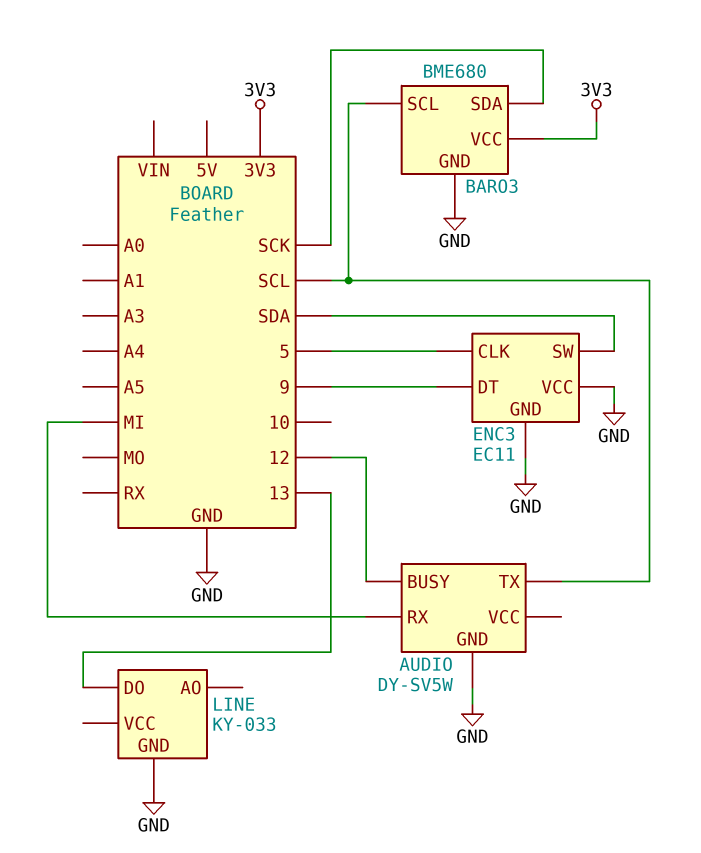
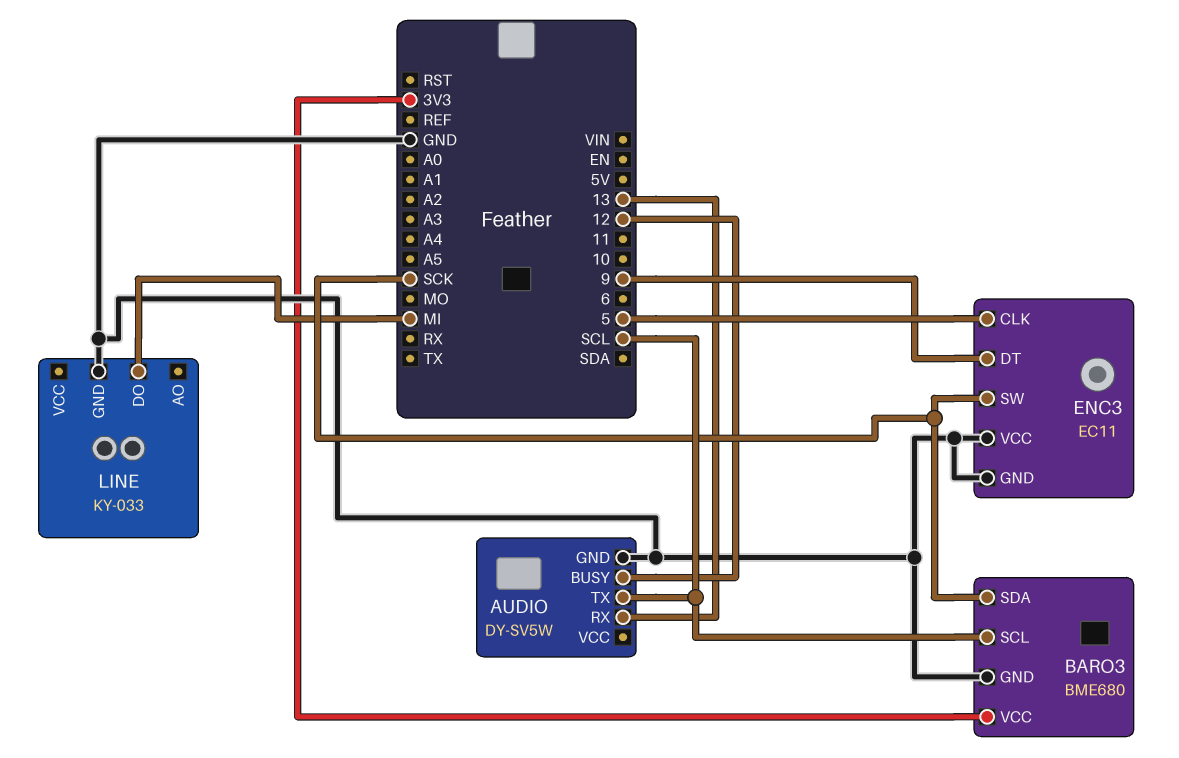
AUDIO pin RX: MI -> 13
ENC3 pin SW: SDA -> SCK
LINE pin DO: 13 -> MI

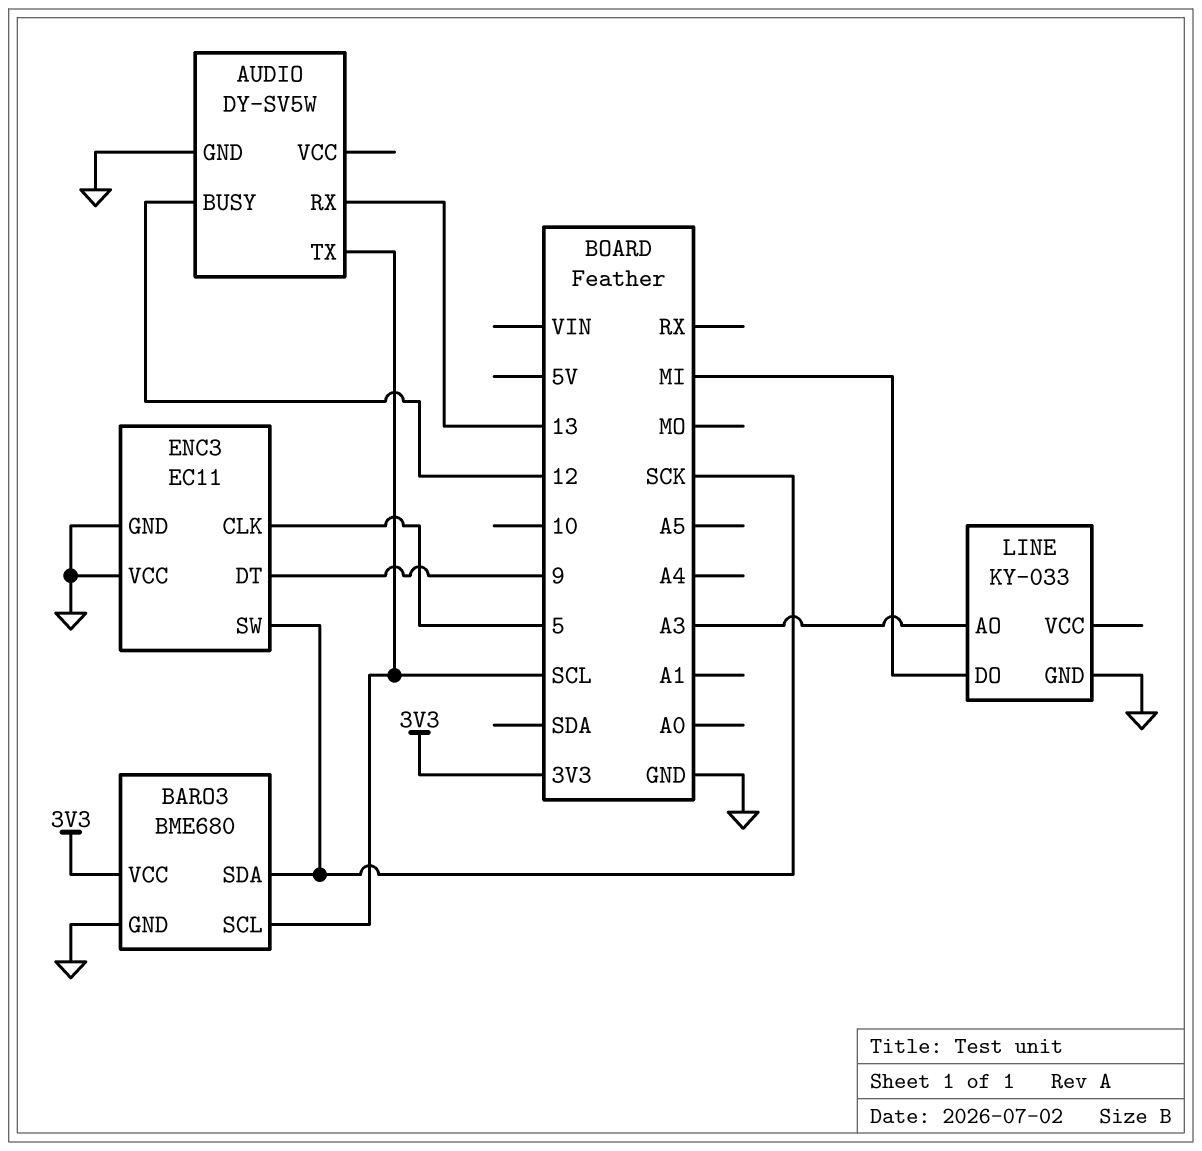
LINE pin AO: none -> A3

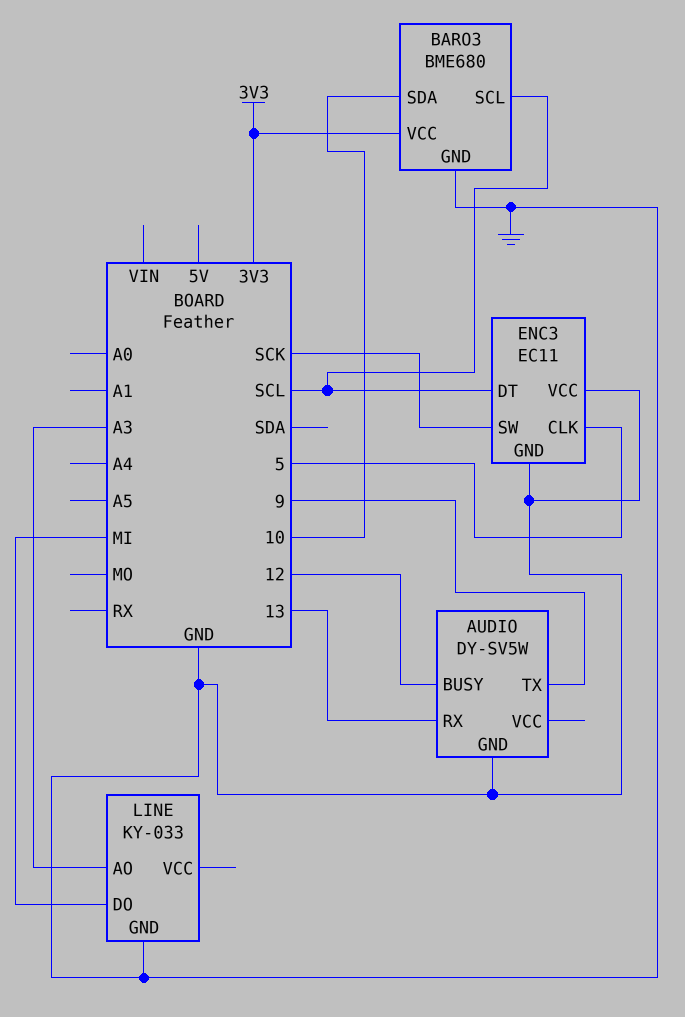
AUDIO pin TX: SCL -> 9
BARO3 pin SDA: SCK -> 10
ENC3 pin DT: 9 -> SCL

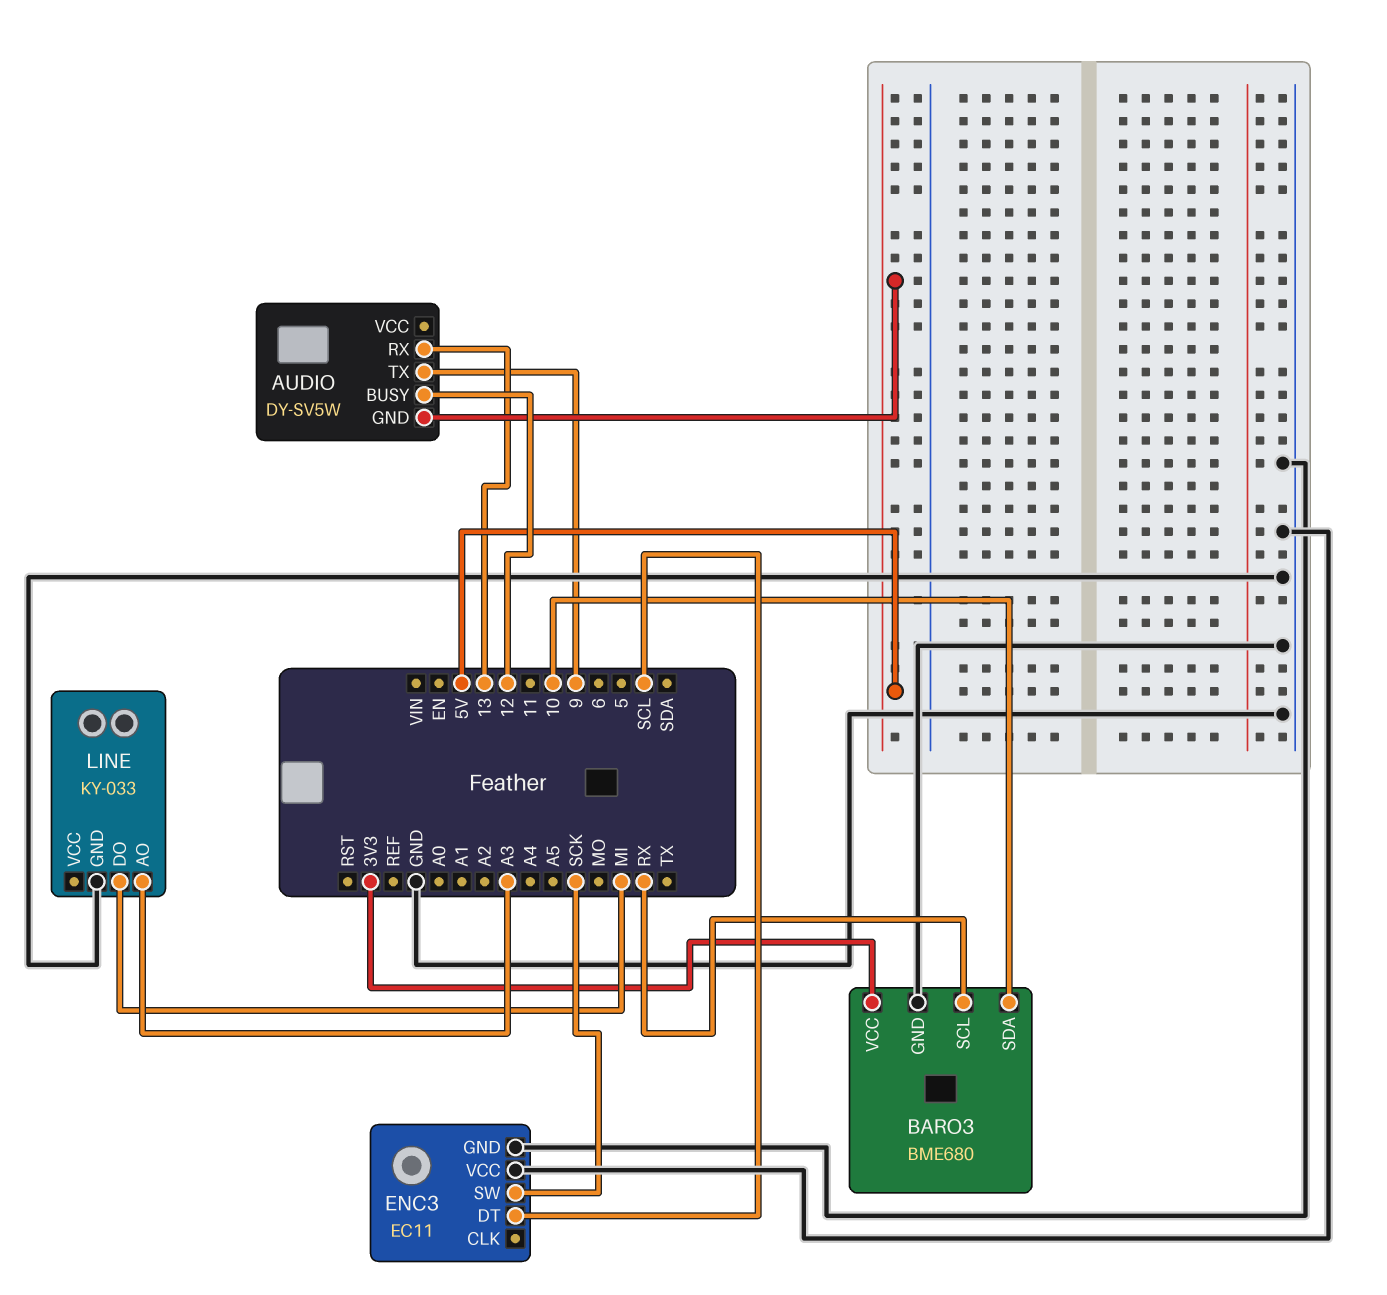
AUDIO pin GND: GND -> 5V
BARO3 pin SCL: SCL -> RX
ENC3 pin CLK: 5 -> none

